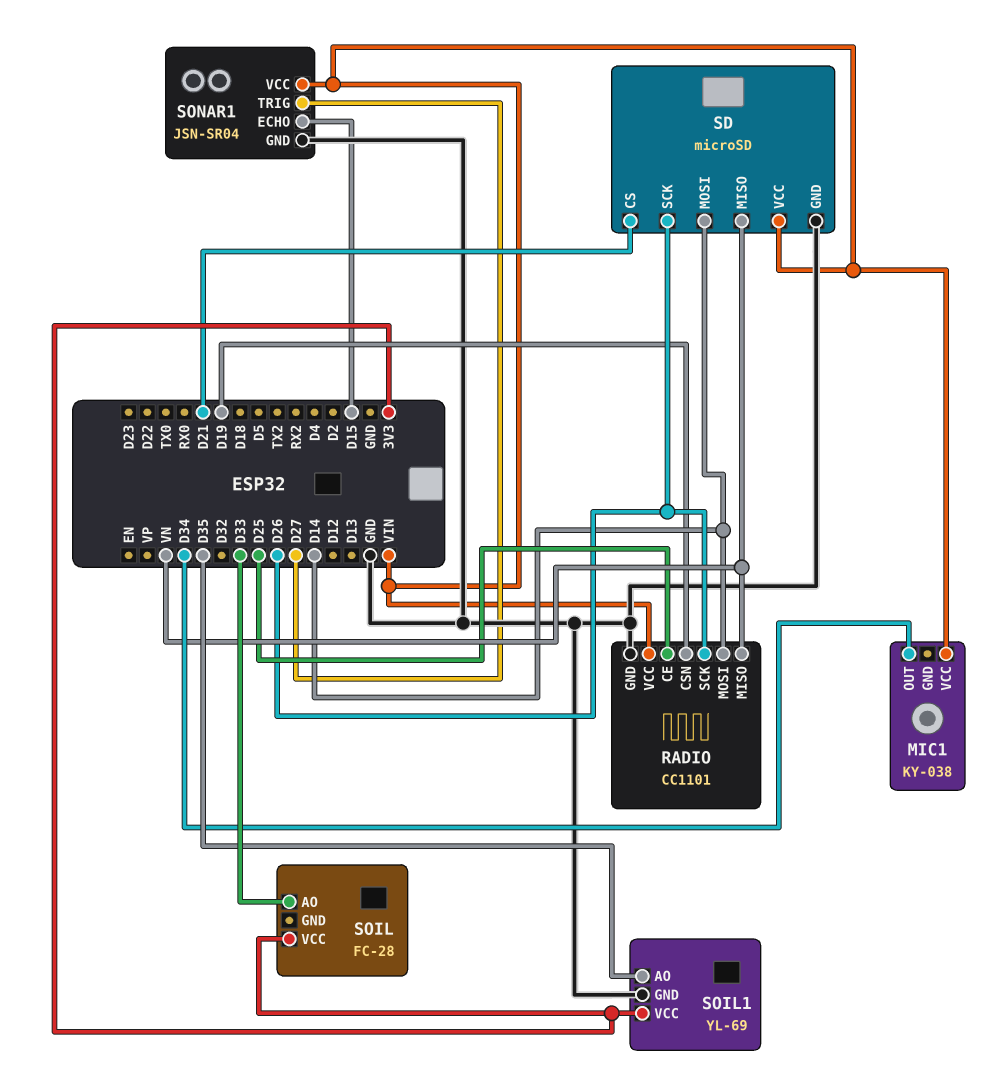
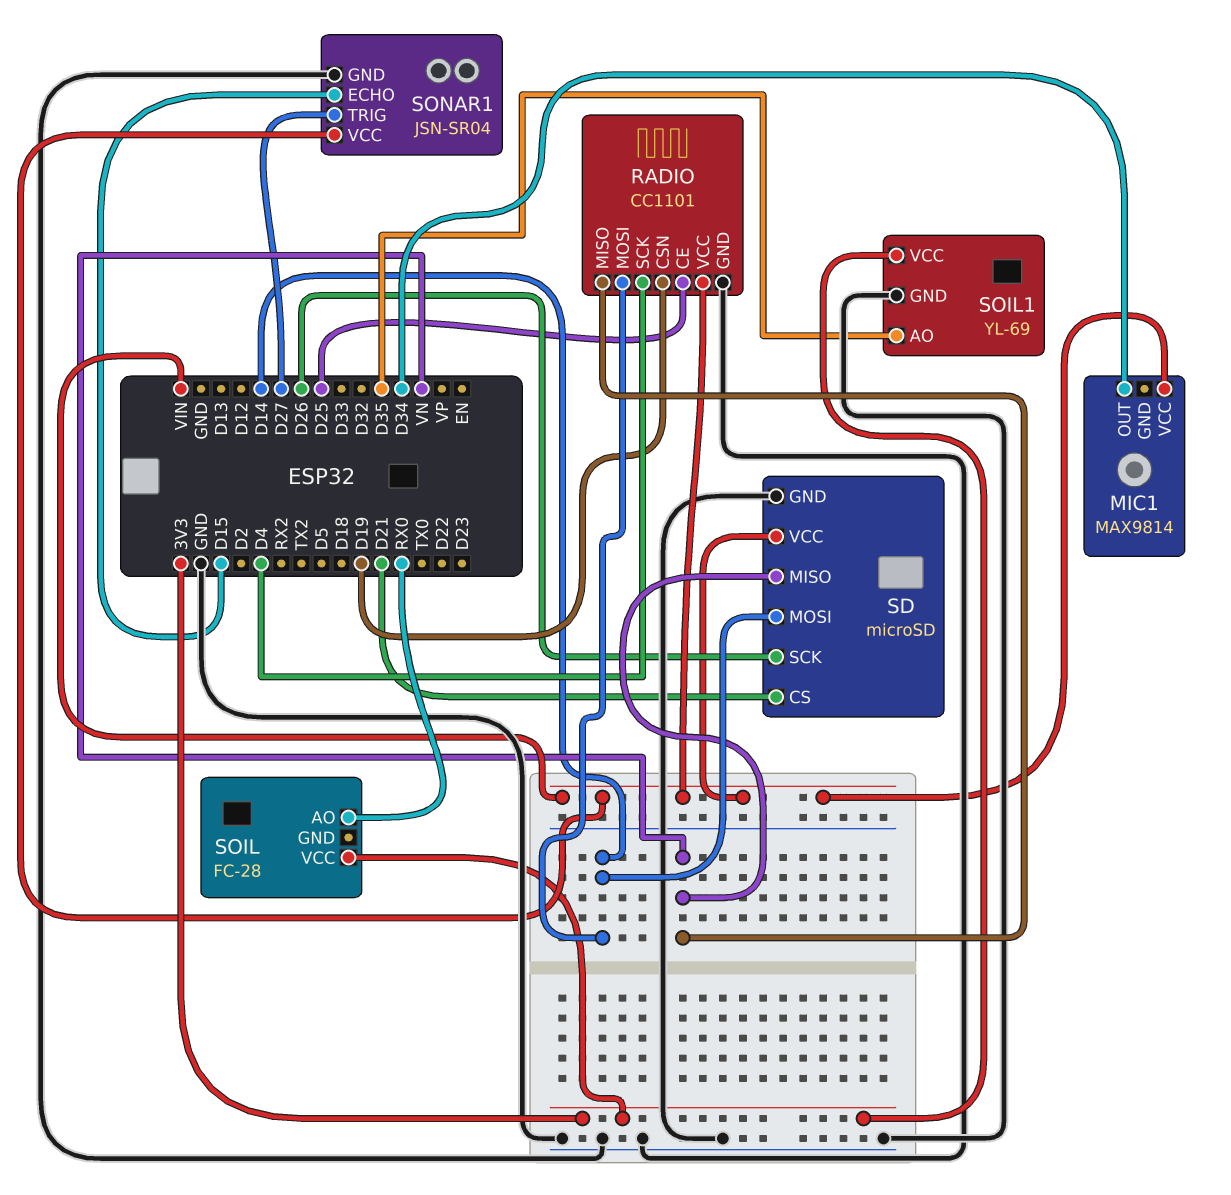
MIC1: KY-038 -> MAX9814
RADIO pin SCK: D26 -> D4
SOIL pin AO: D33 -> RX0

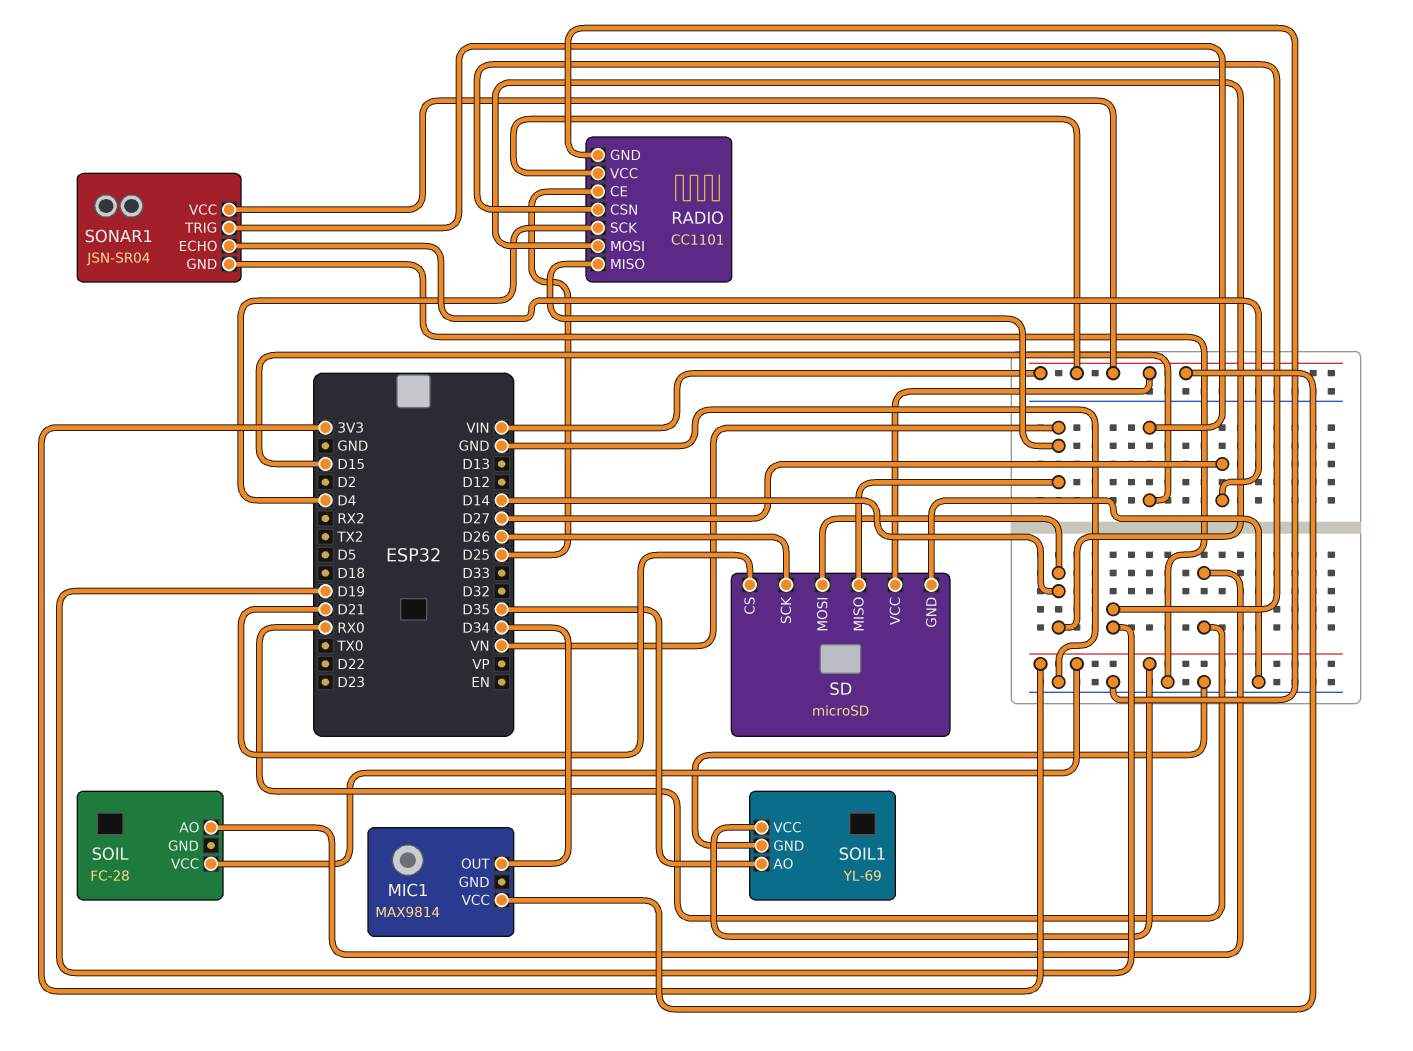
SONAR1 pin ECHO: D15 -> D27
SONAR1 pin TRIG: D27 -> D15

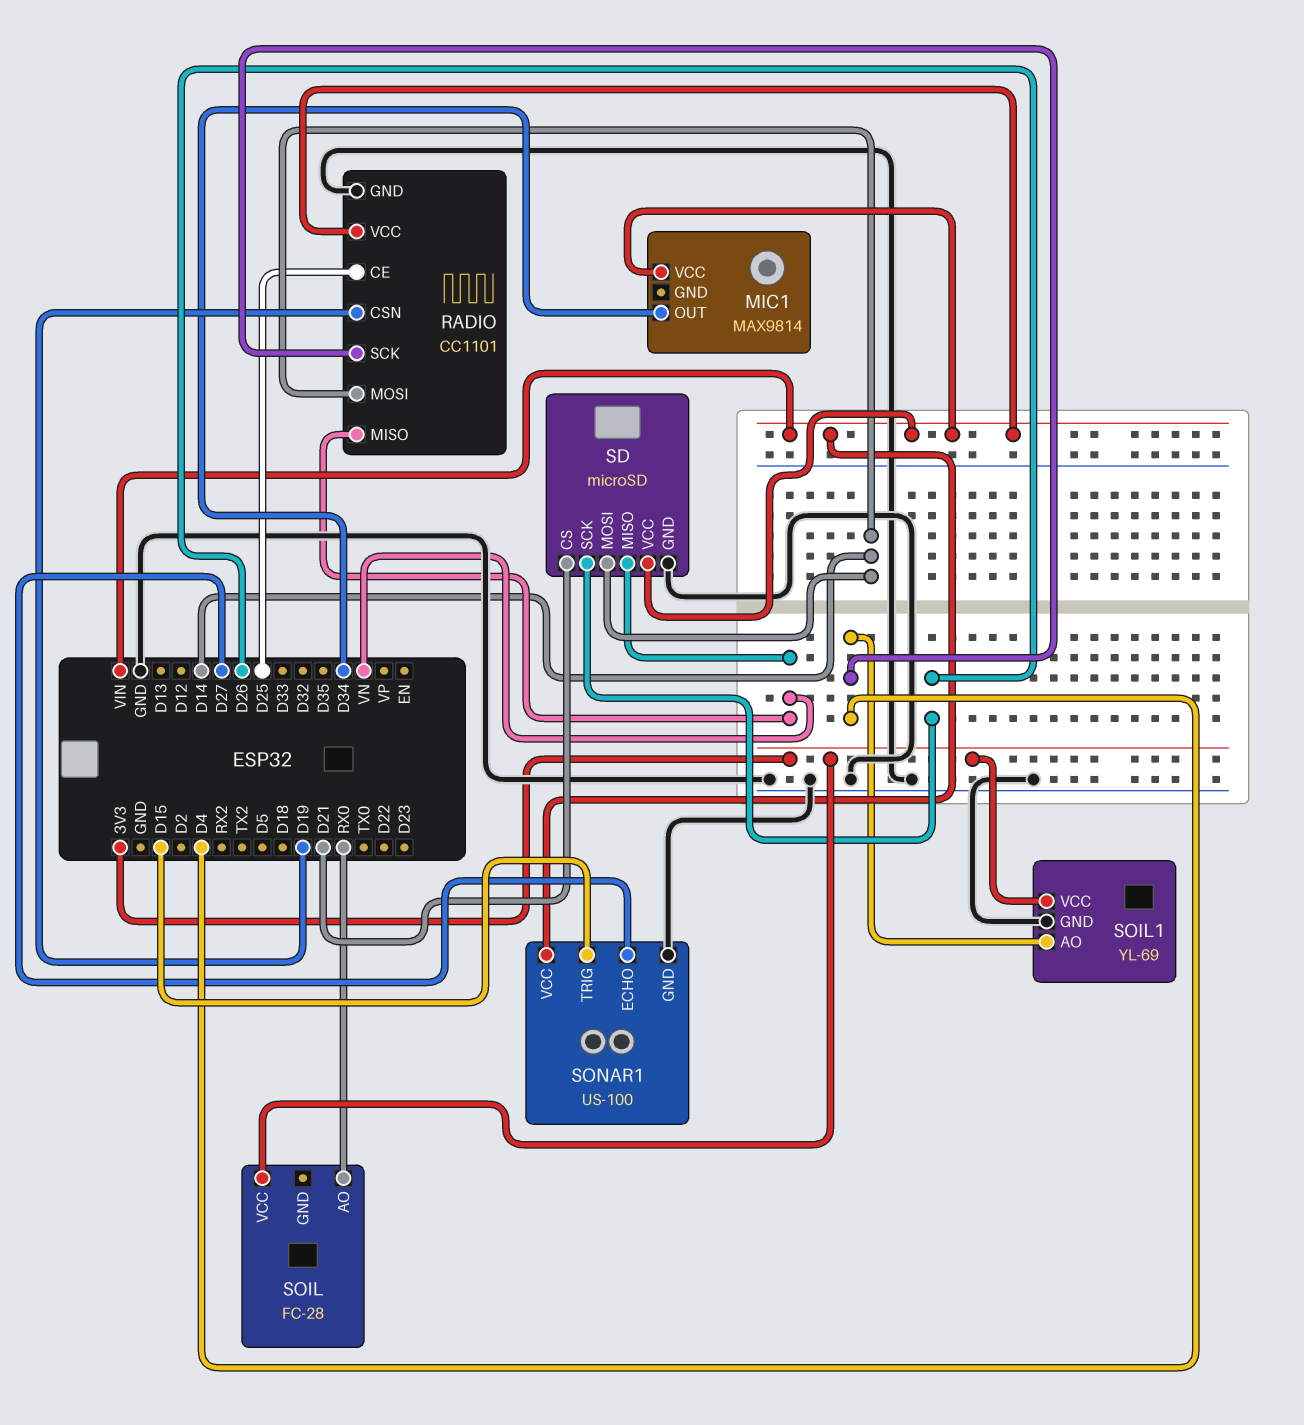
SOIL1 pin AO: D35 -> D4
SONAR1: JSN-SR04 -> US-100

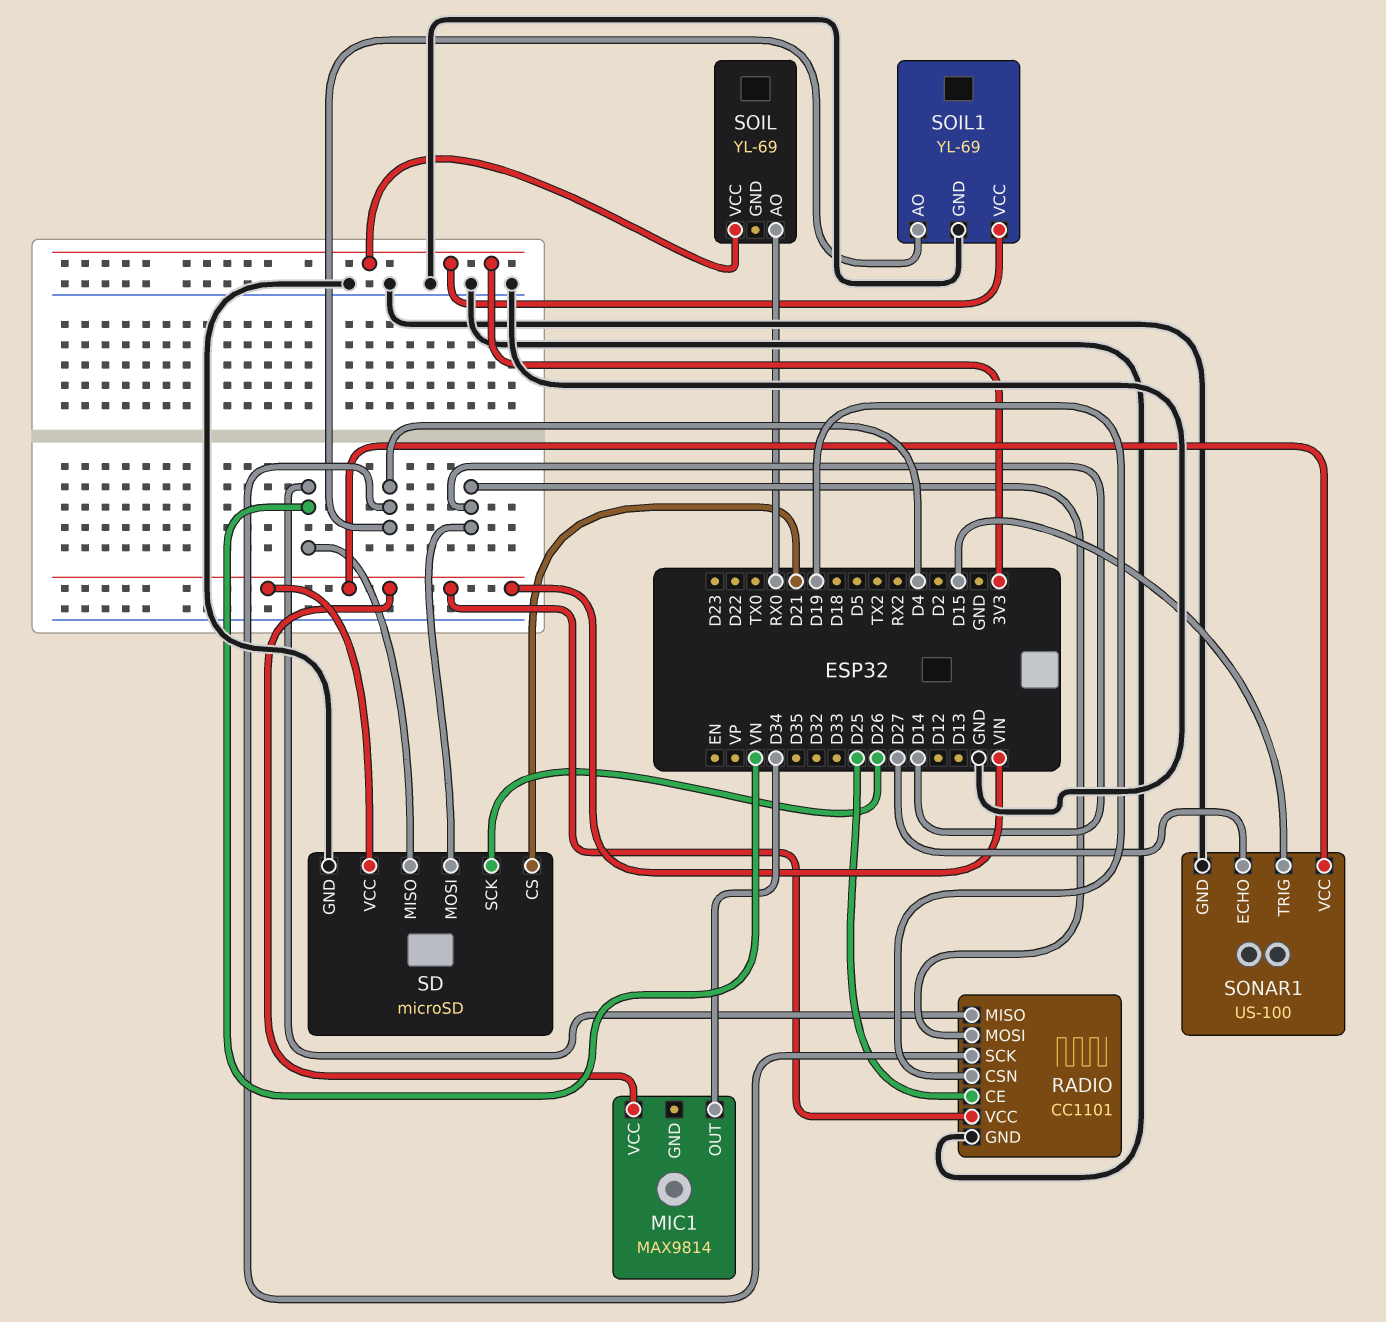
SOIL: FC-28 -> YL-69

